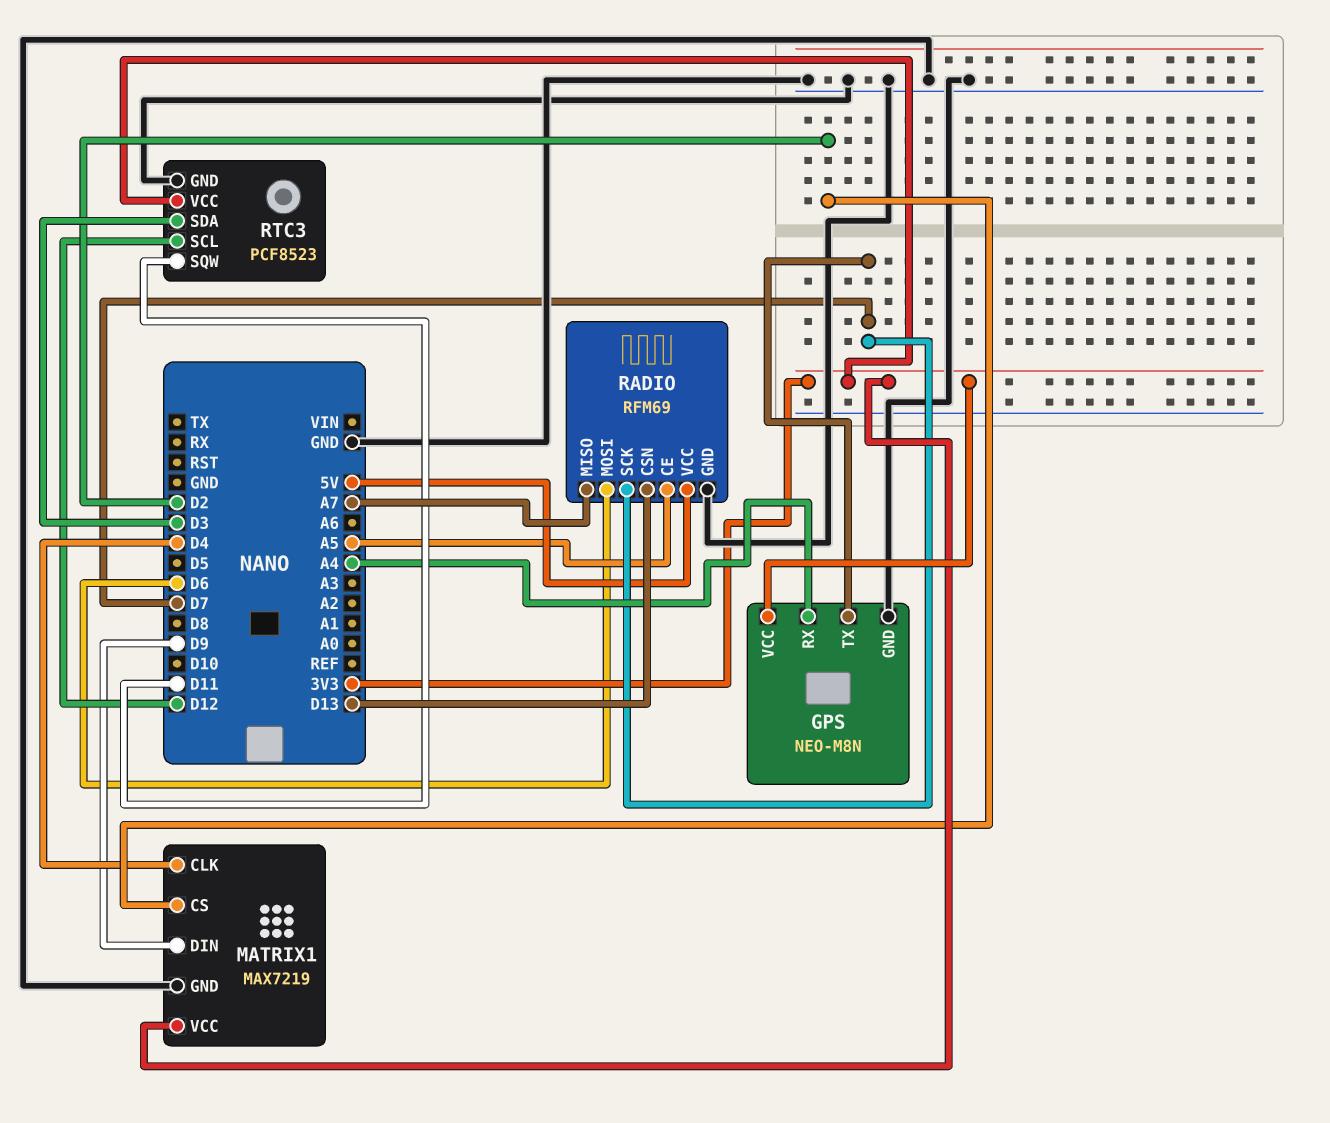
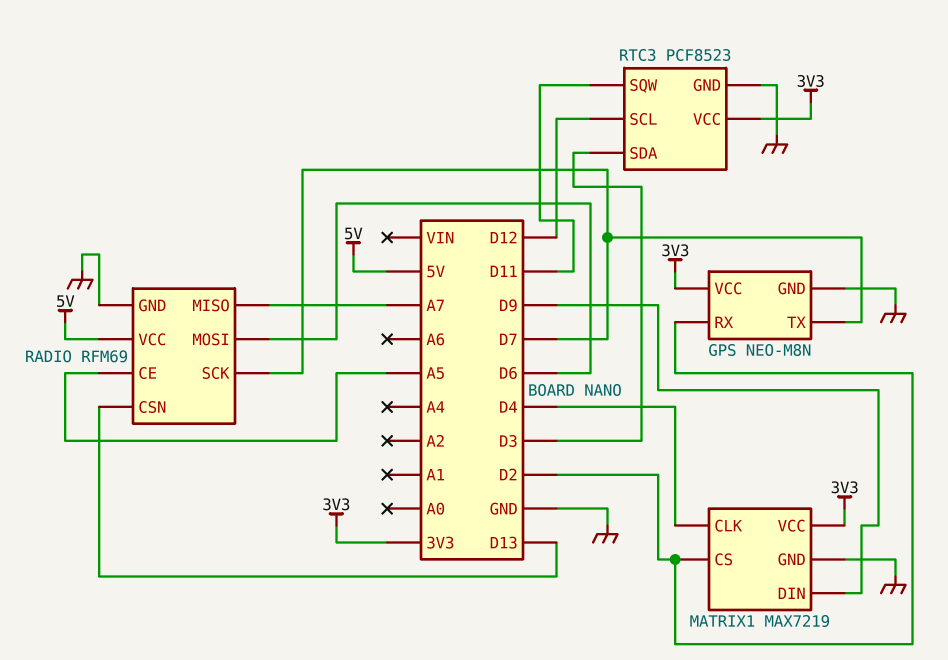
GPS pin RX: A4 -> D2

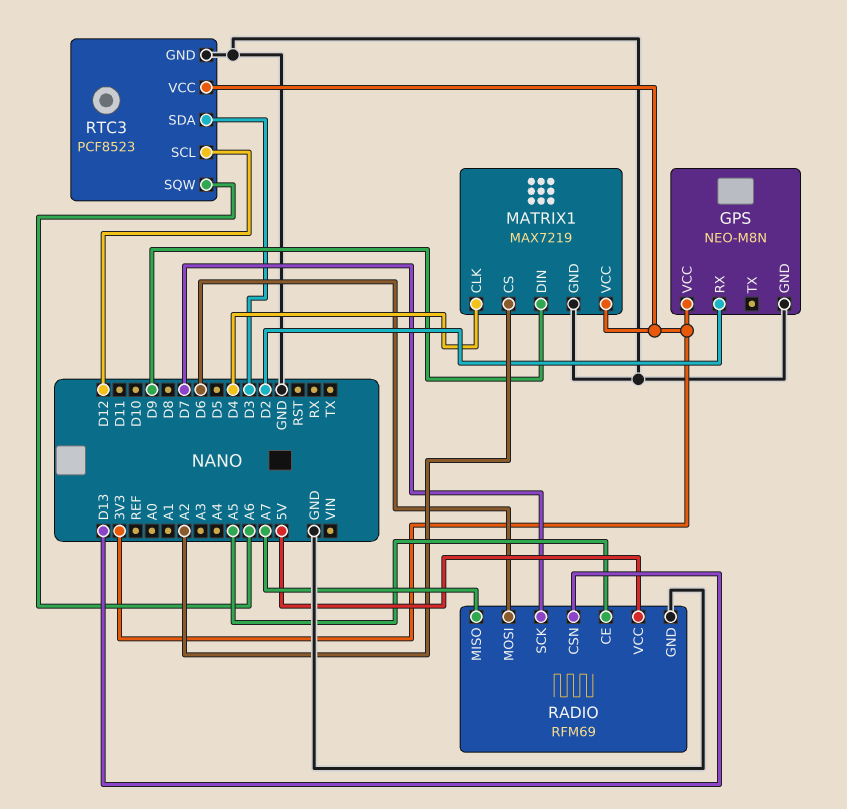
GPS pin TX: D7 -> none
MATRIX1 pin CS: D2 -> A2
RTC3 pin SQW: D11 -> A6

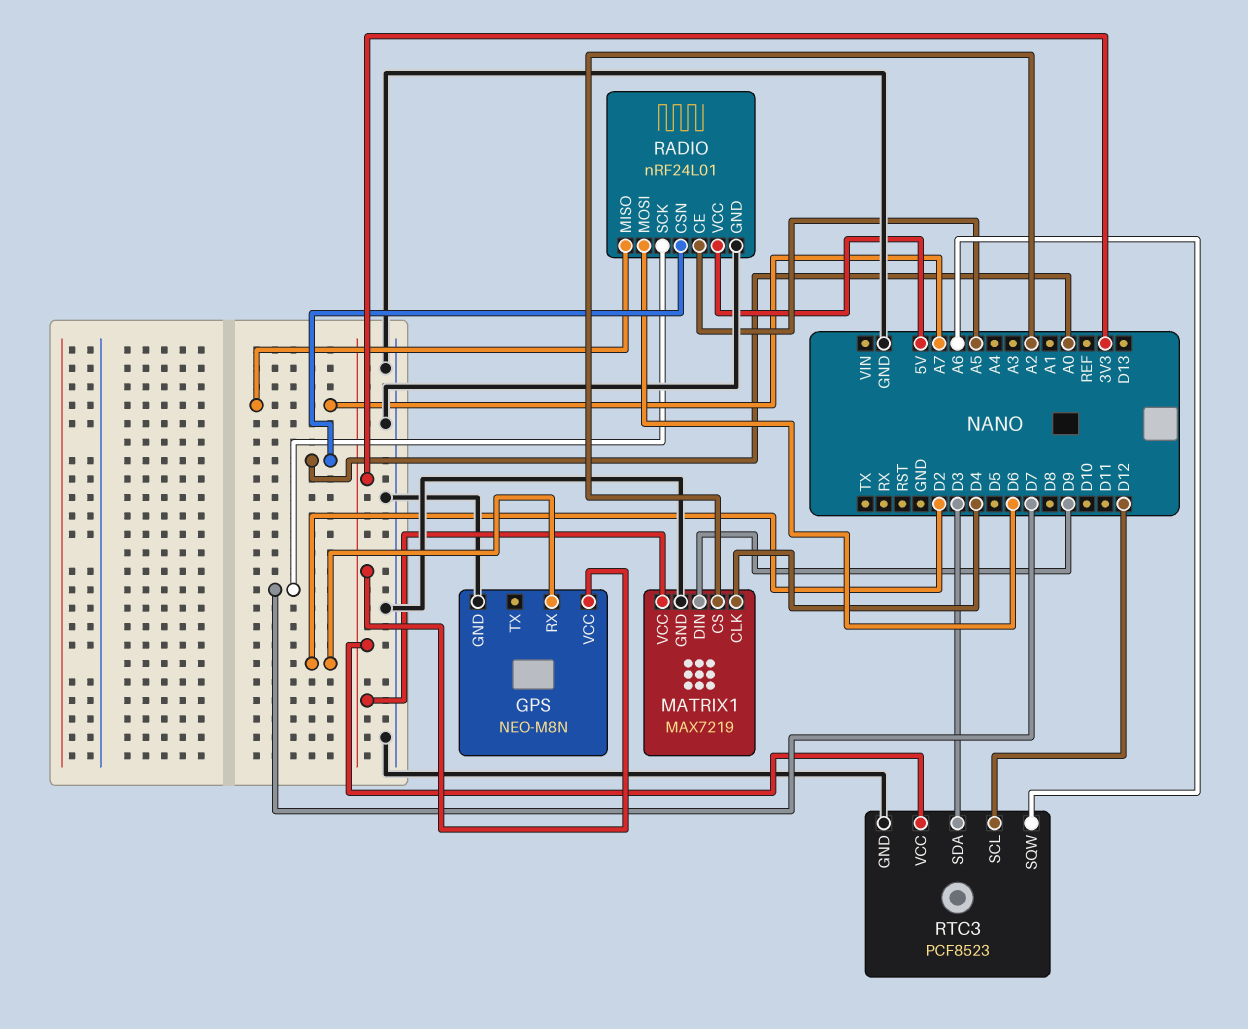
RADIO: RFM69 -> nRF24L01
RADIO pin CSN: D13 -> A0

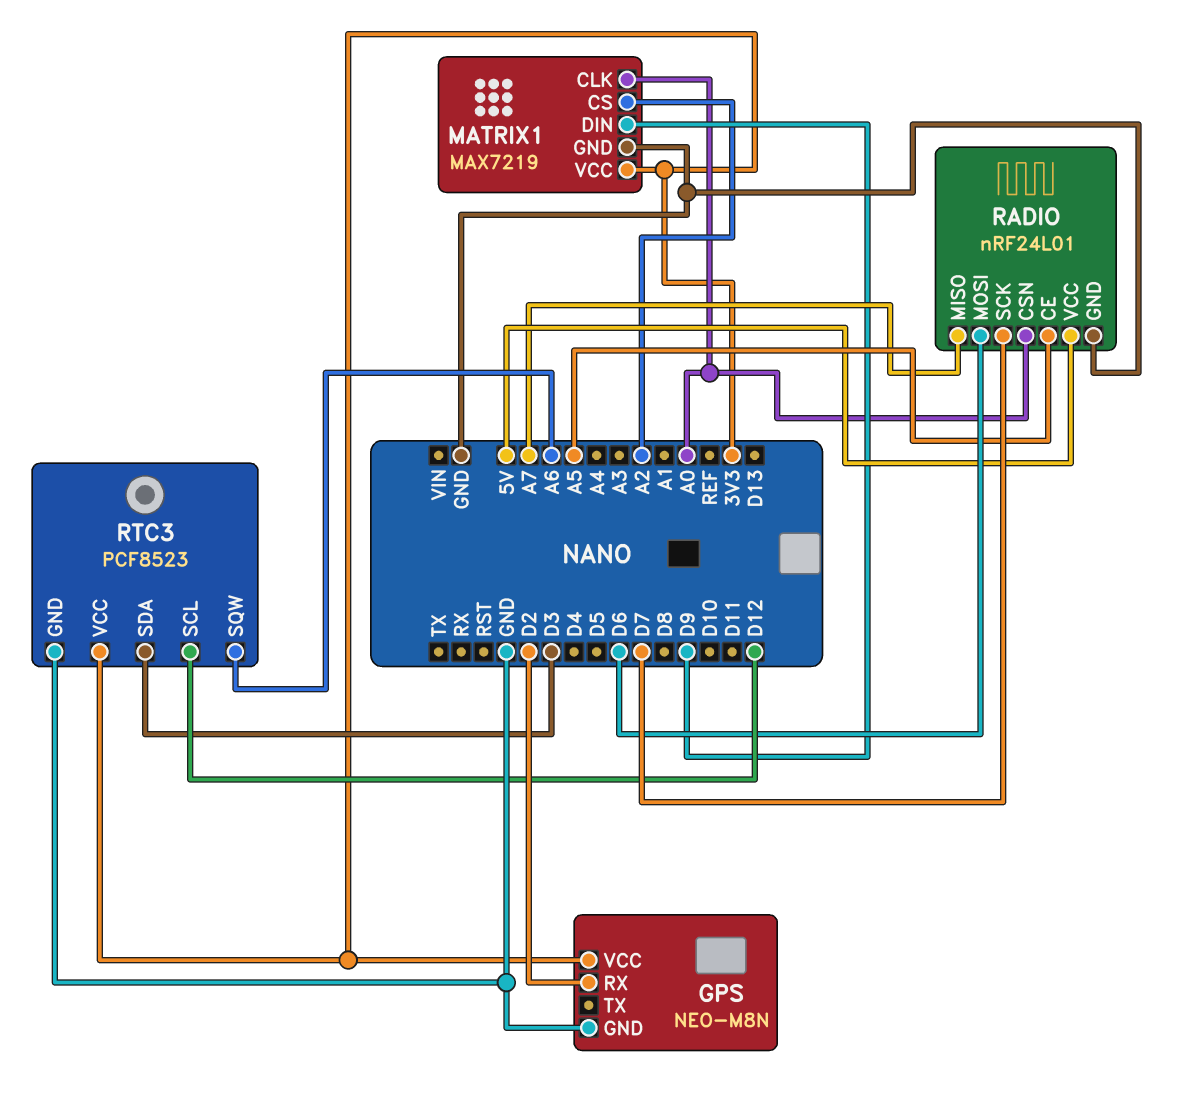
MATRIX1 pin CLK: D4 -> A0

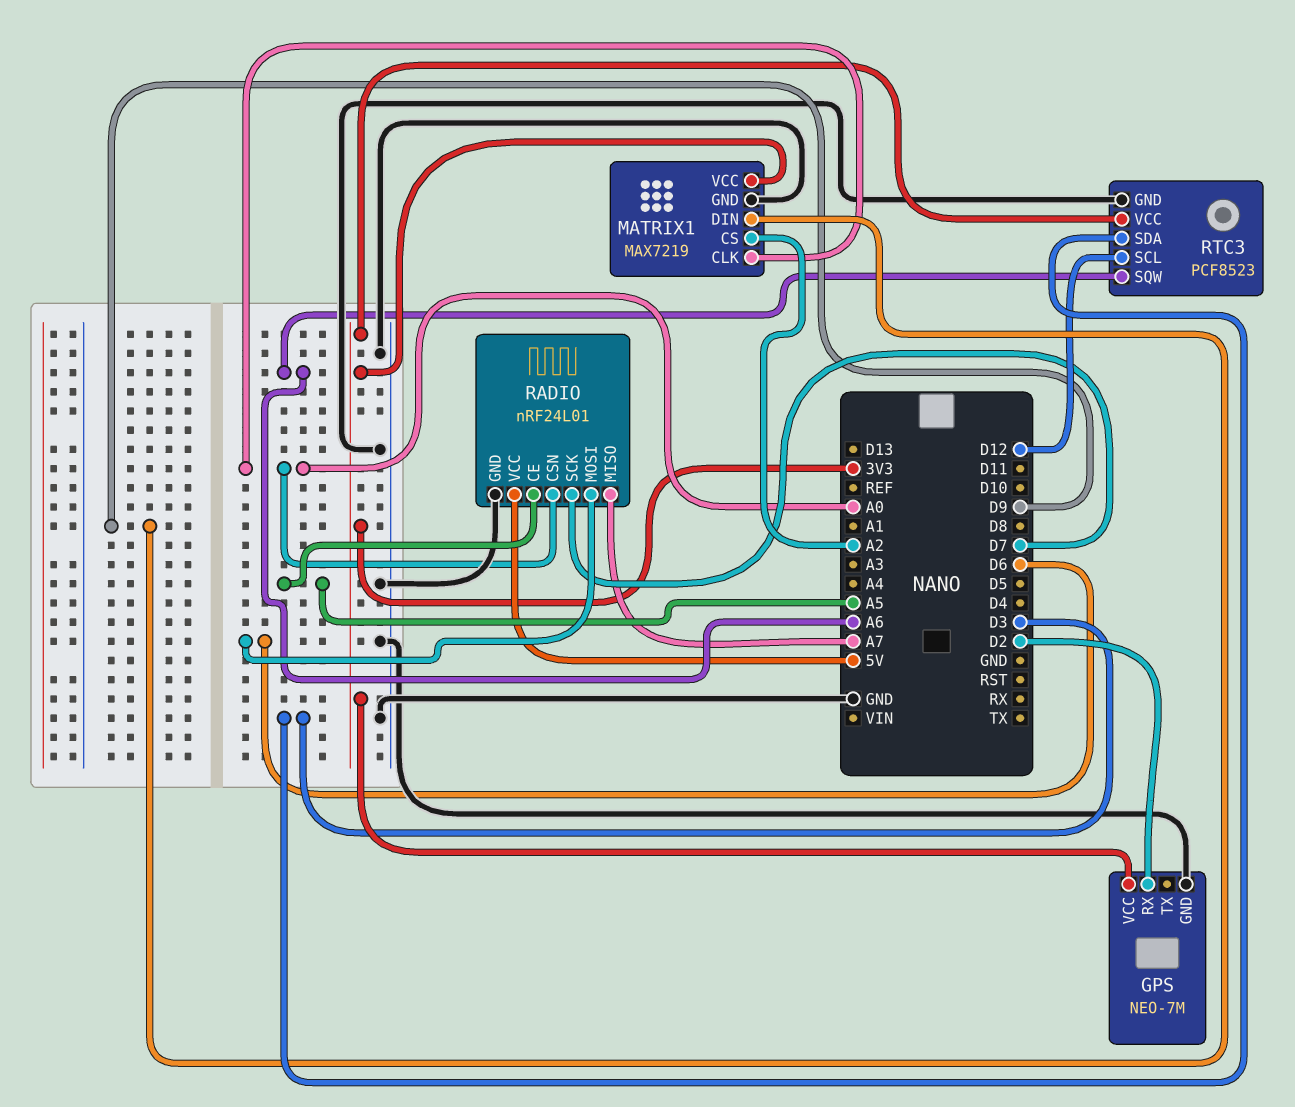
GPS: NEO-M8N -> NEO-7M

